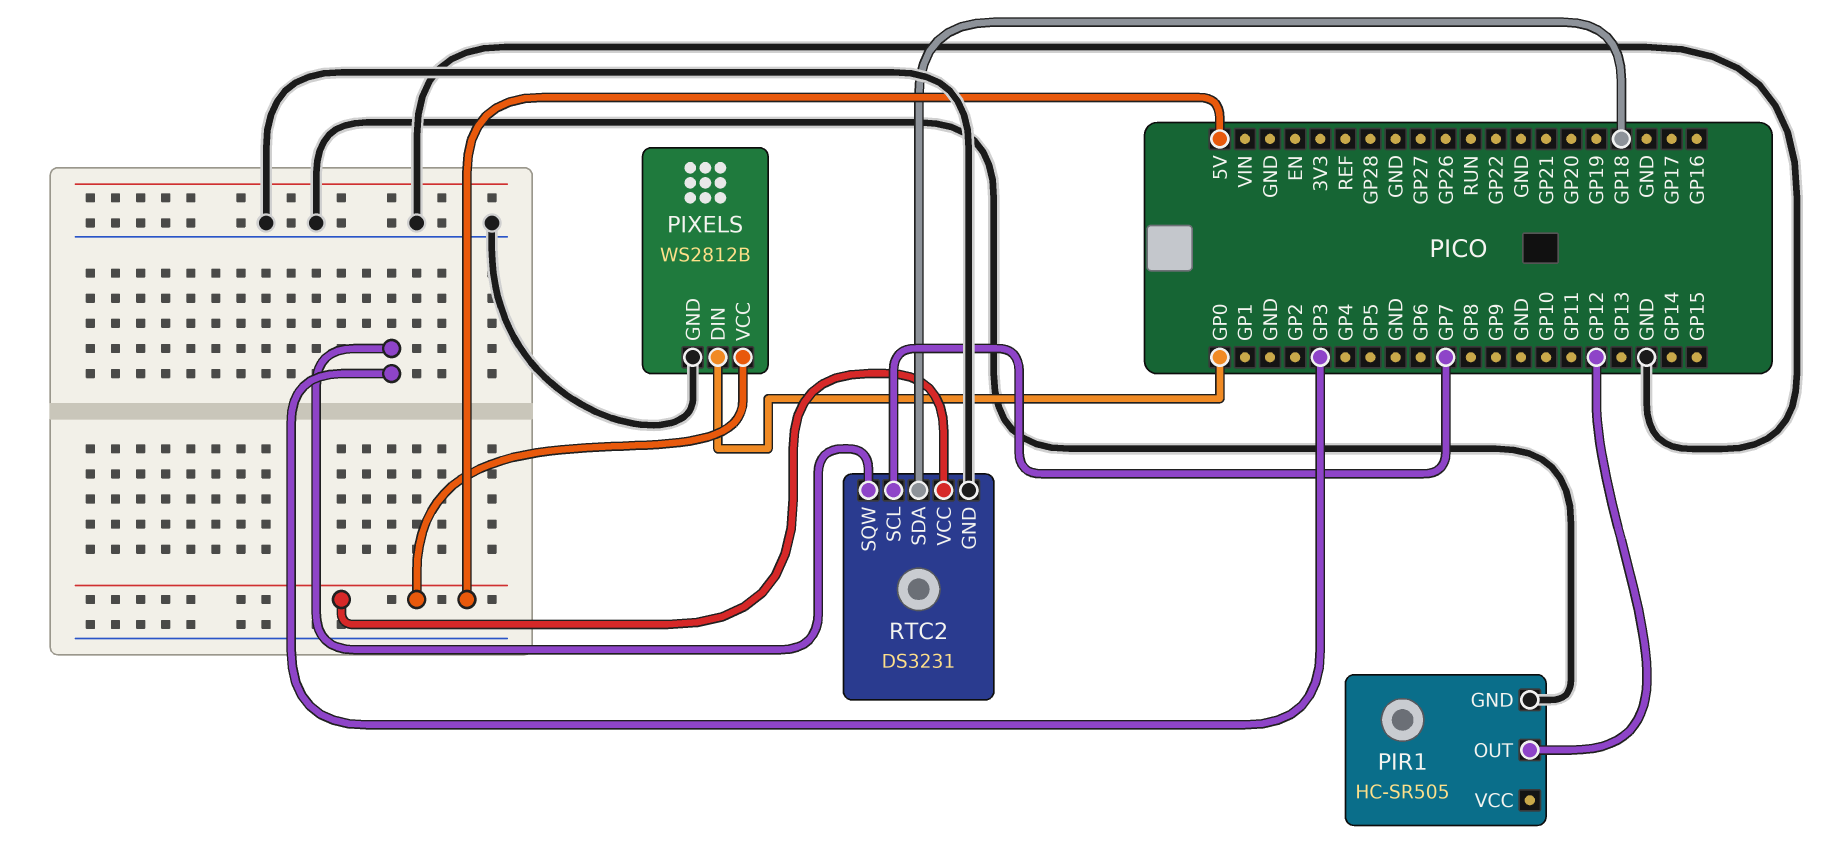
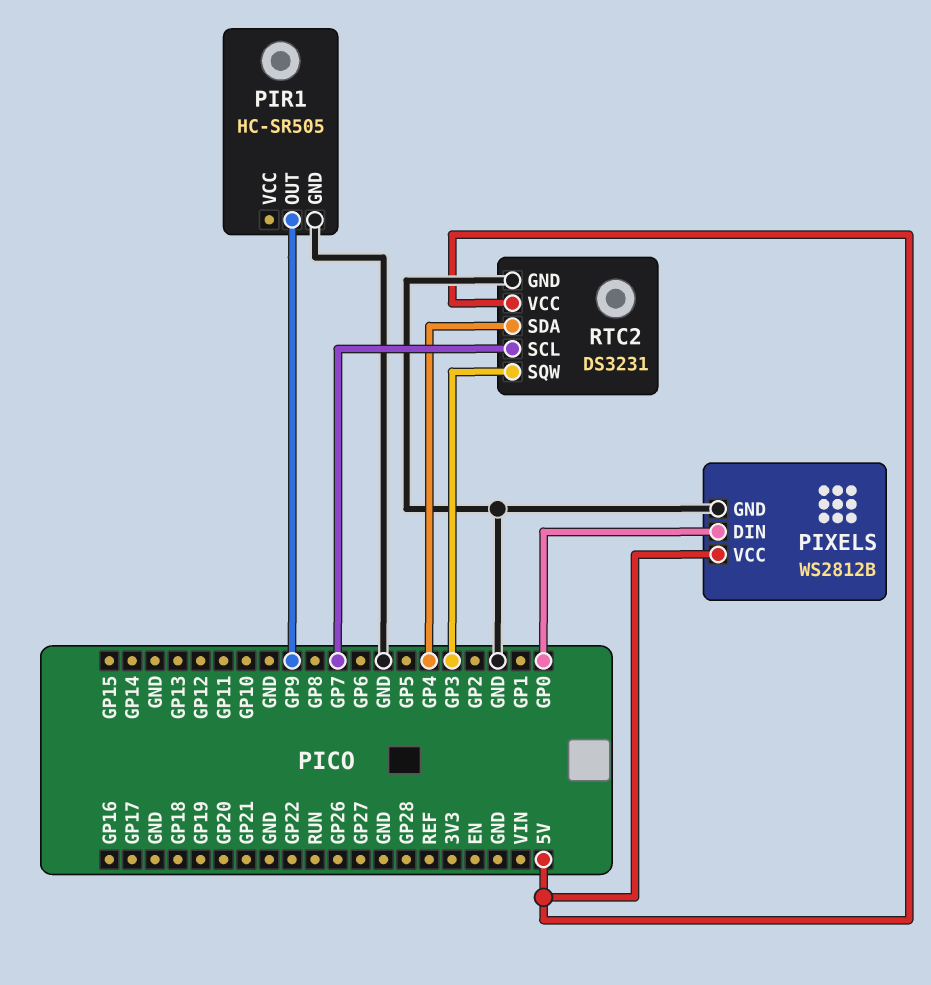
PIR1 pin OUT: GP12 -> GP9
RTC2 pin SDA: GP18 -> GP4

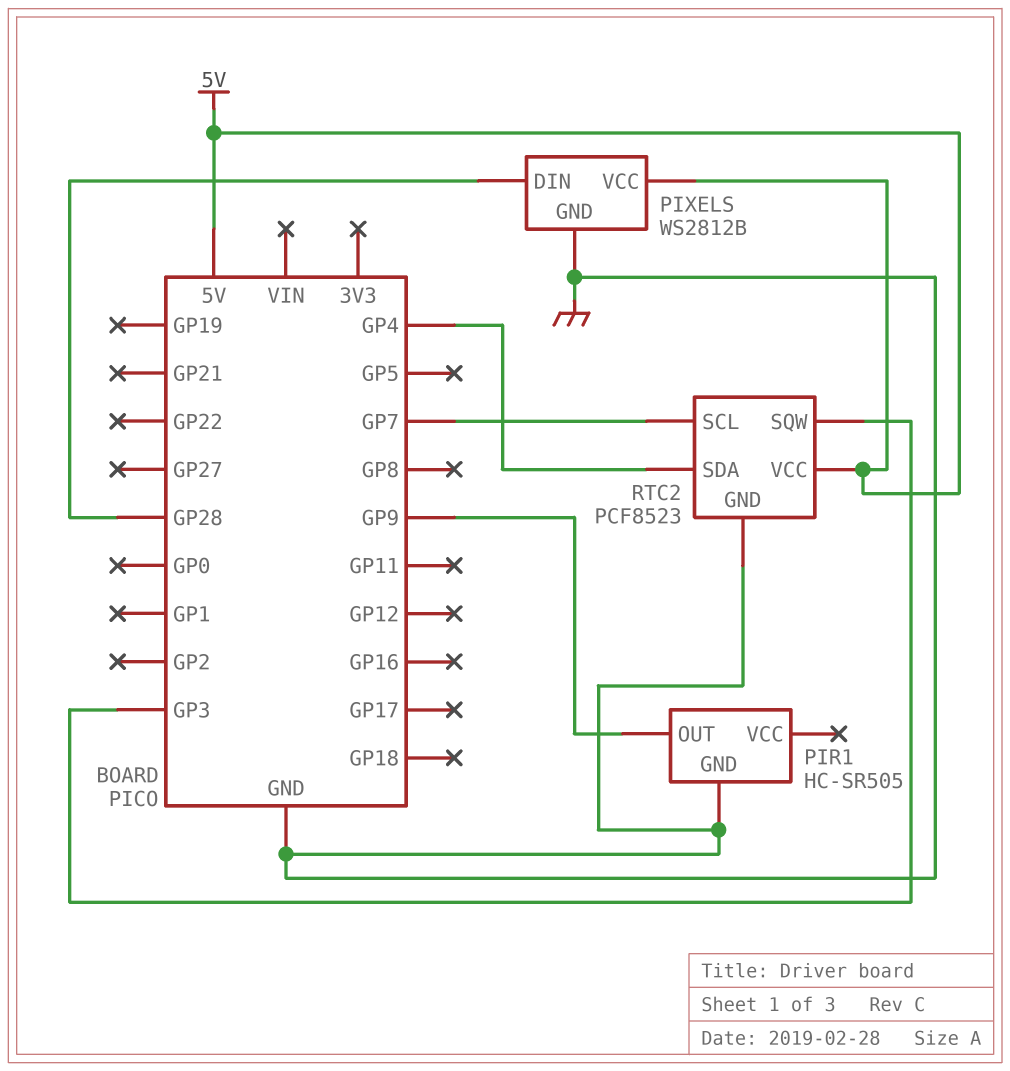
PIXELS pin DIN: GP0 -> GP28
RTC2: DS3231 -> PCF8523

